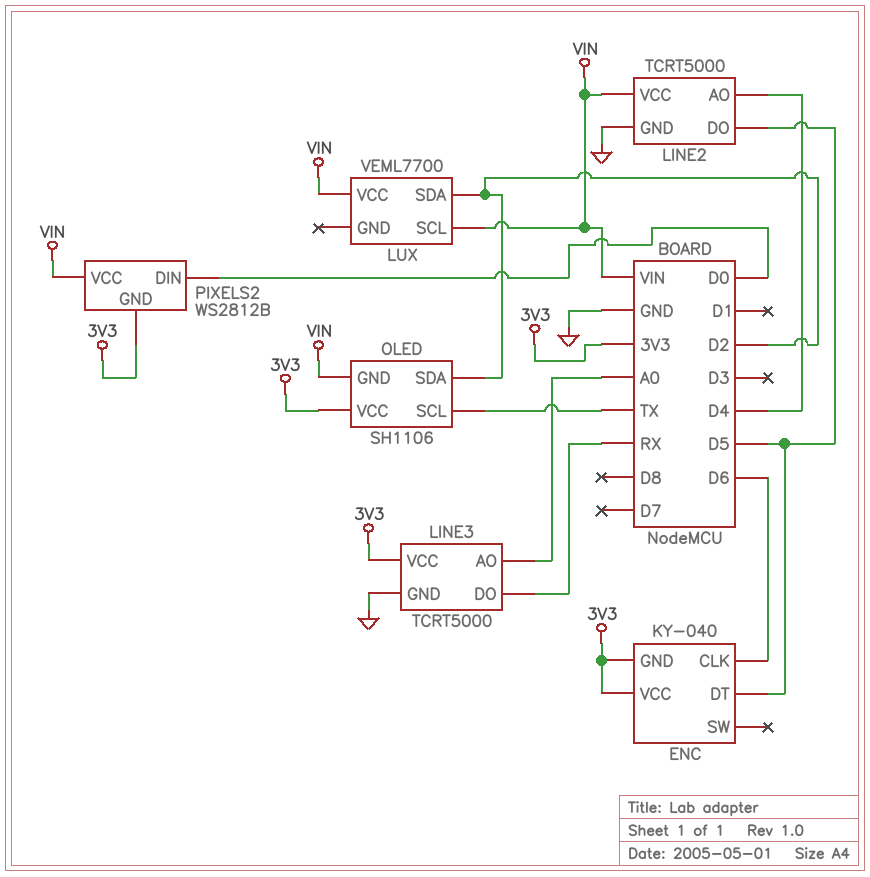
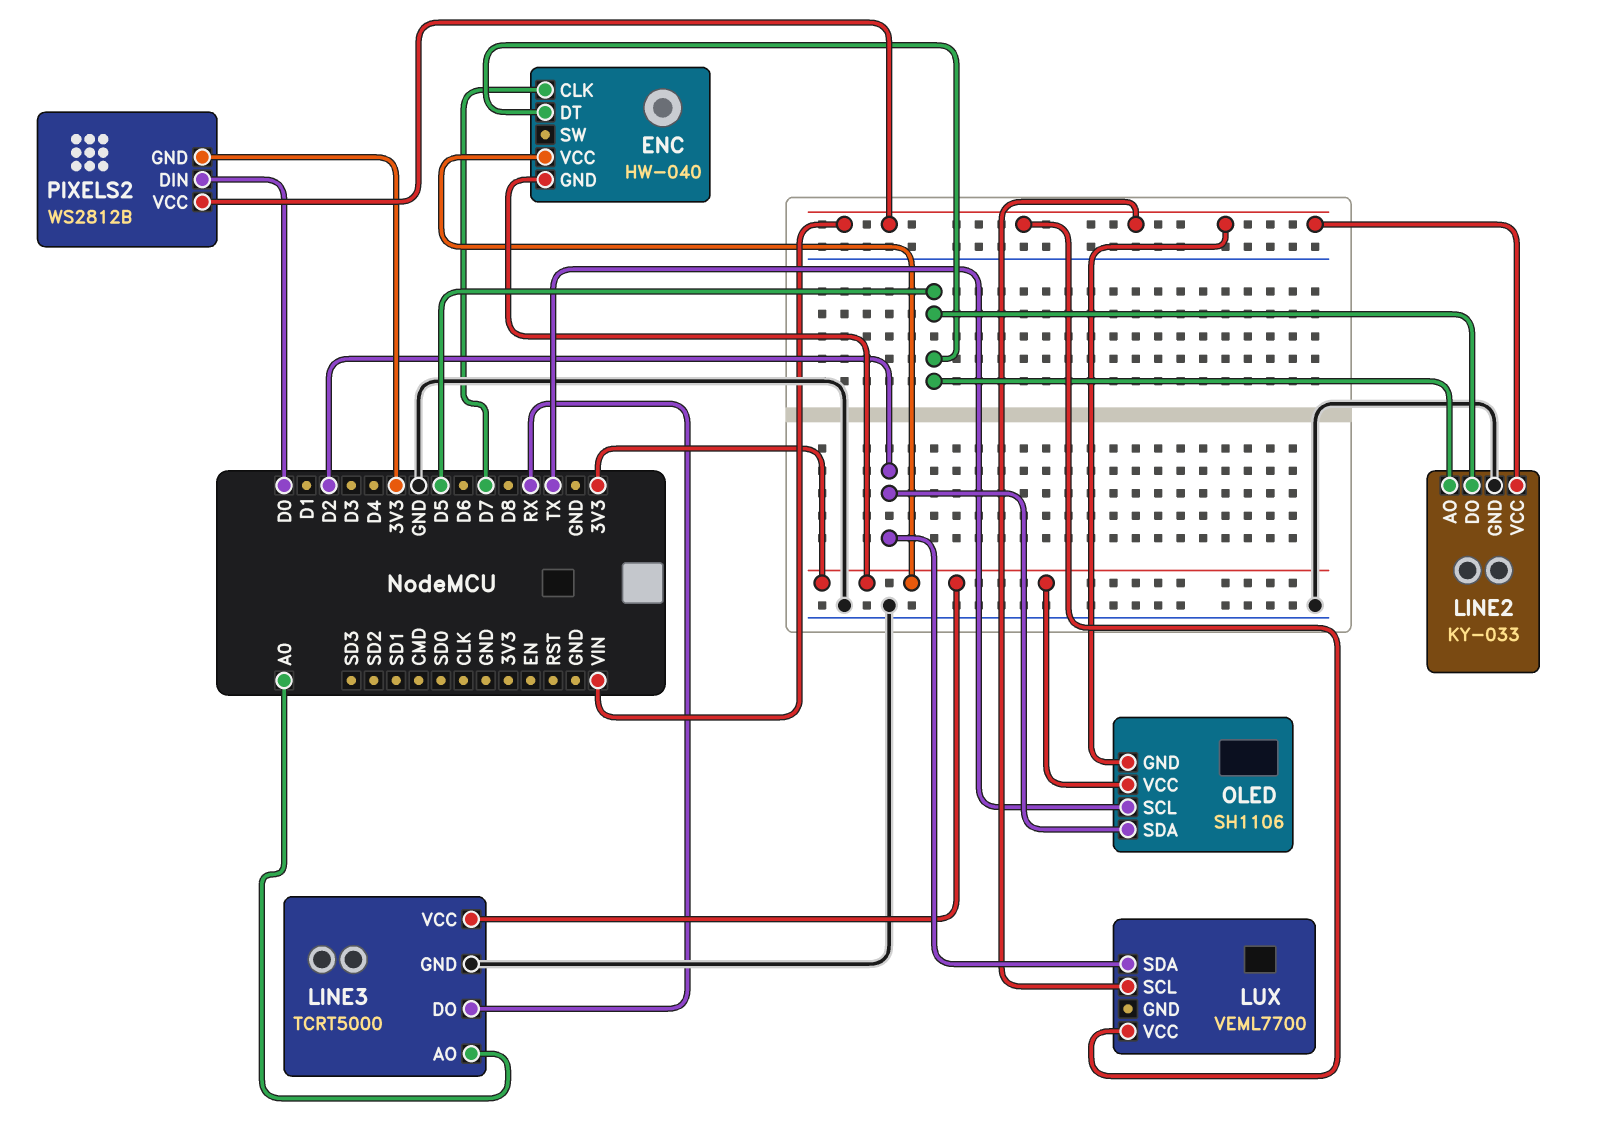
ENC: KY-040 -> HW-040
ENC pin CLK: D6 -> D7
LINE2: TCRT5000 -> KY-033
LINE2 pin AO: D4 -> D5

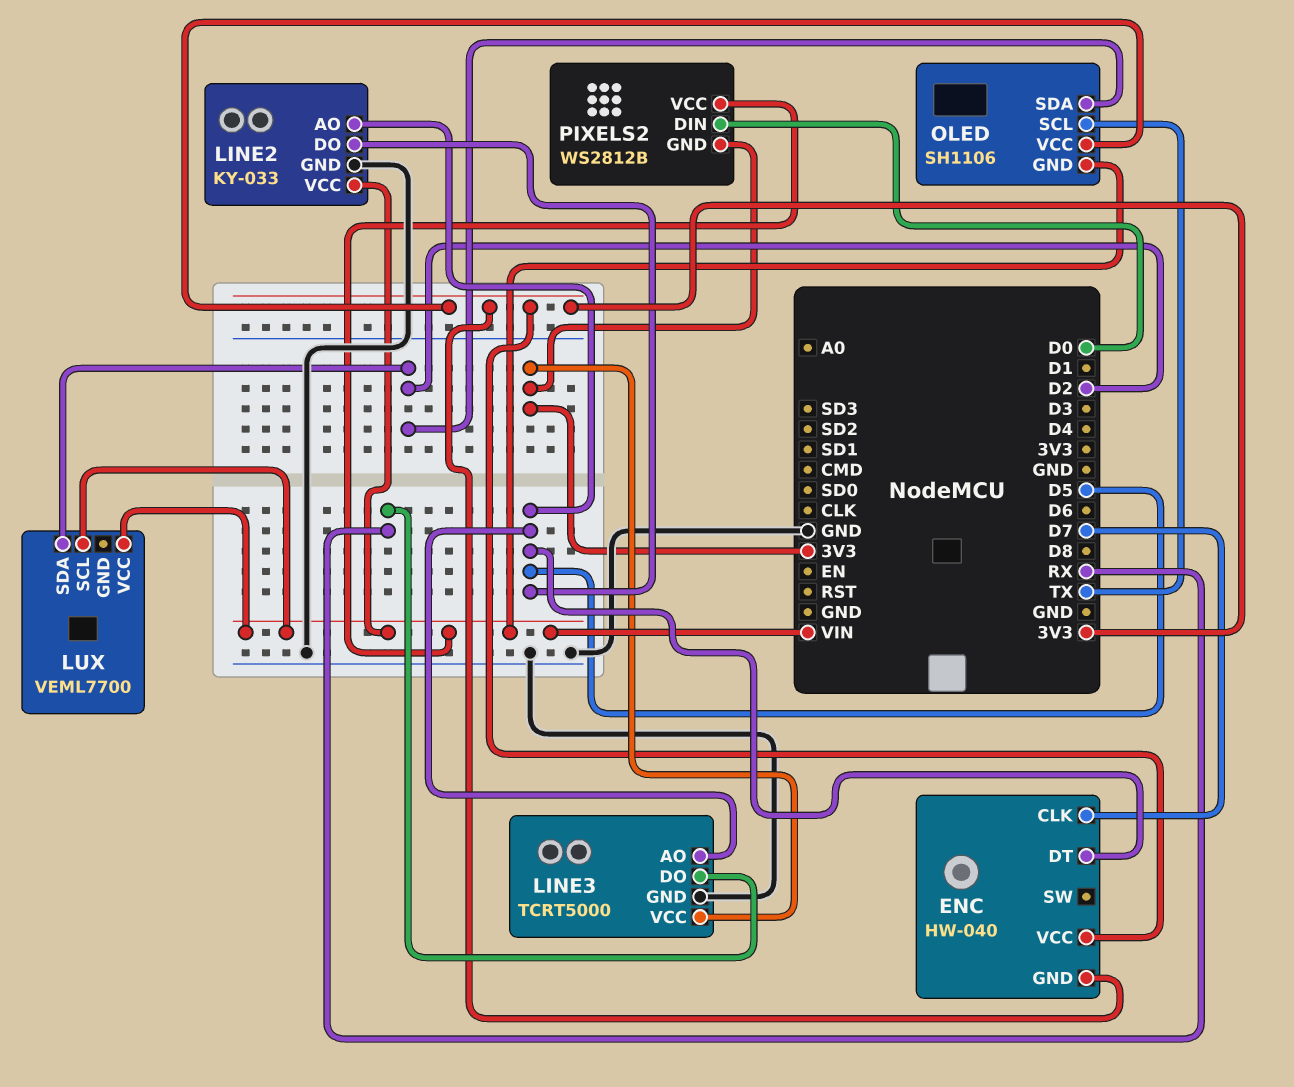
LINE3 pin AO: A0 -> D5

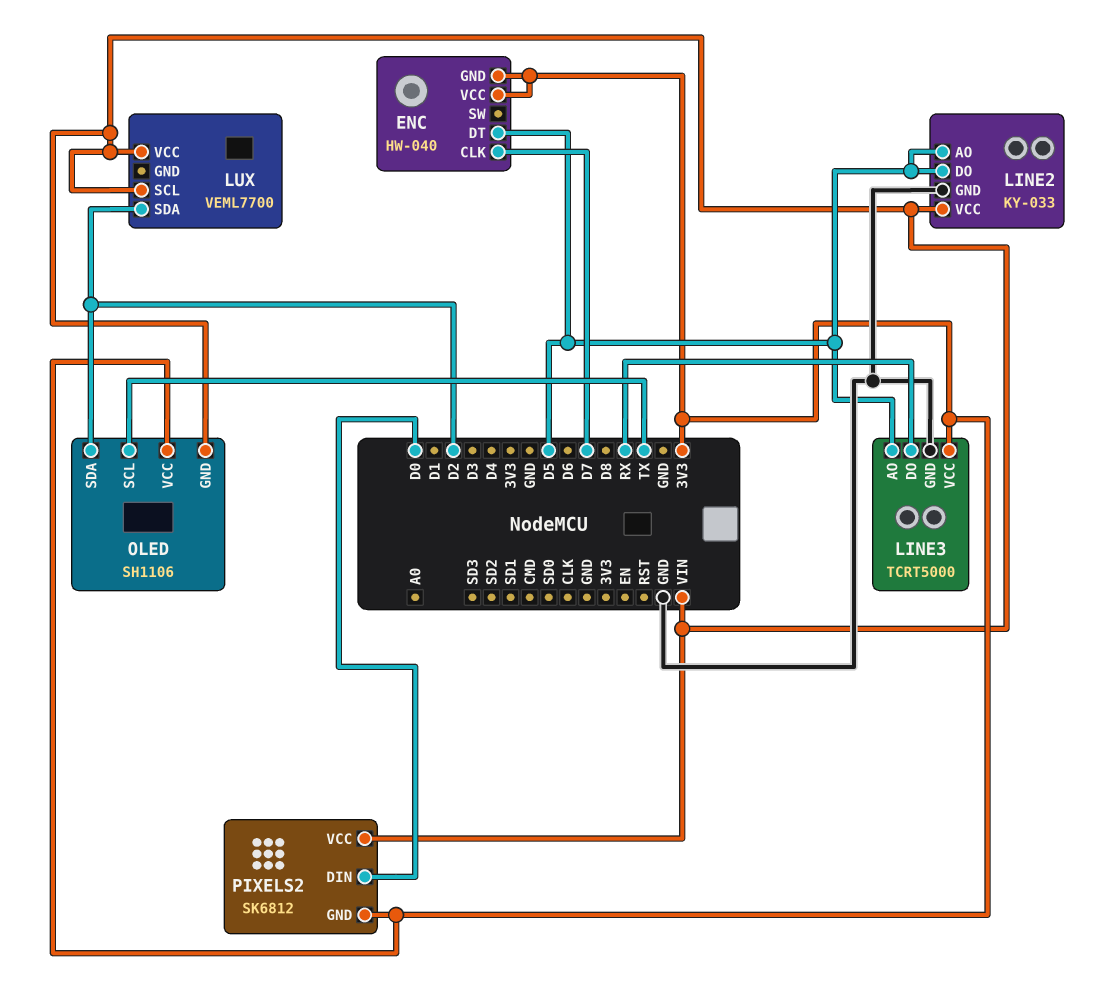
PIXELS2: WS2812B -> SK6812

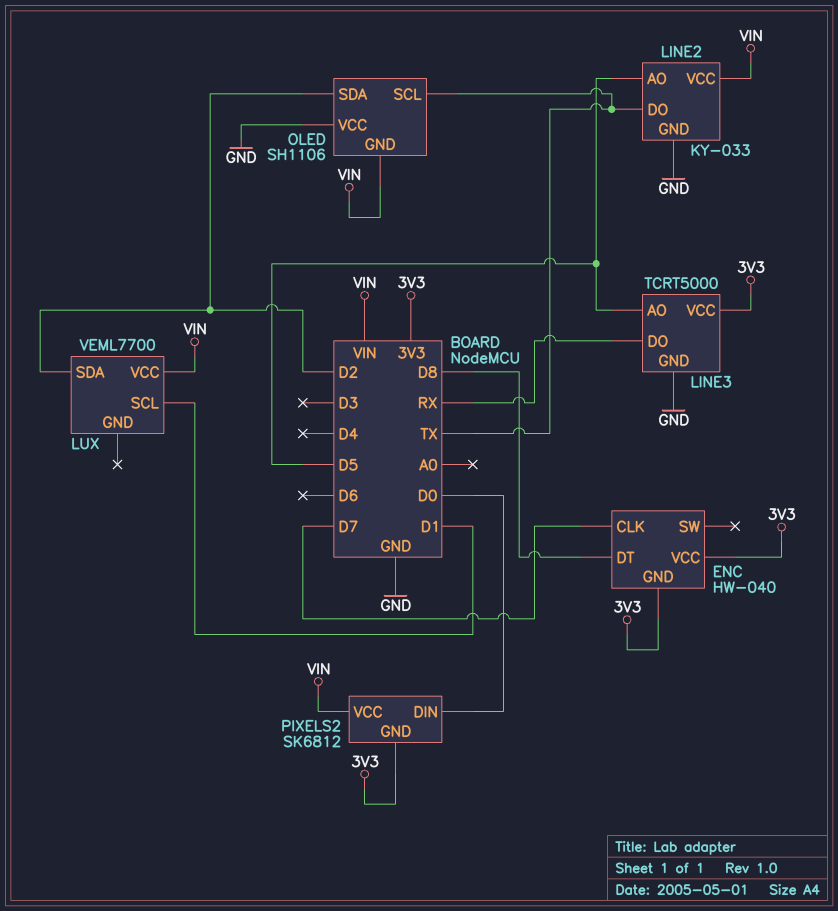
ENC pin DT: D5 -> D8
LINE2 pin DO: D5 -> TX
LUX pin SCL: VIN -> D1
OLED pin VCC: 3V3 -> GND

